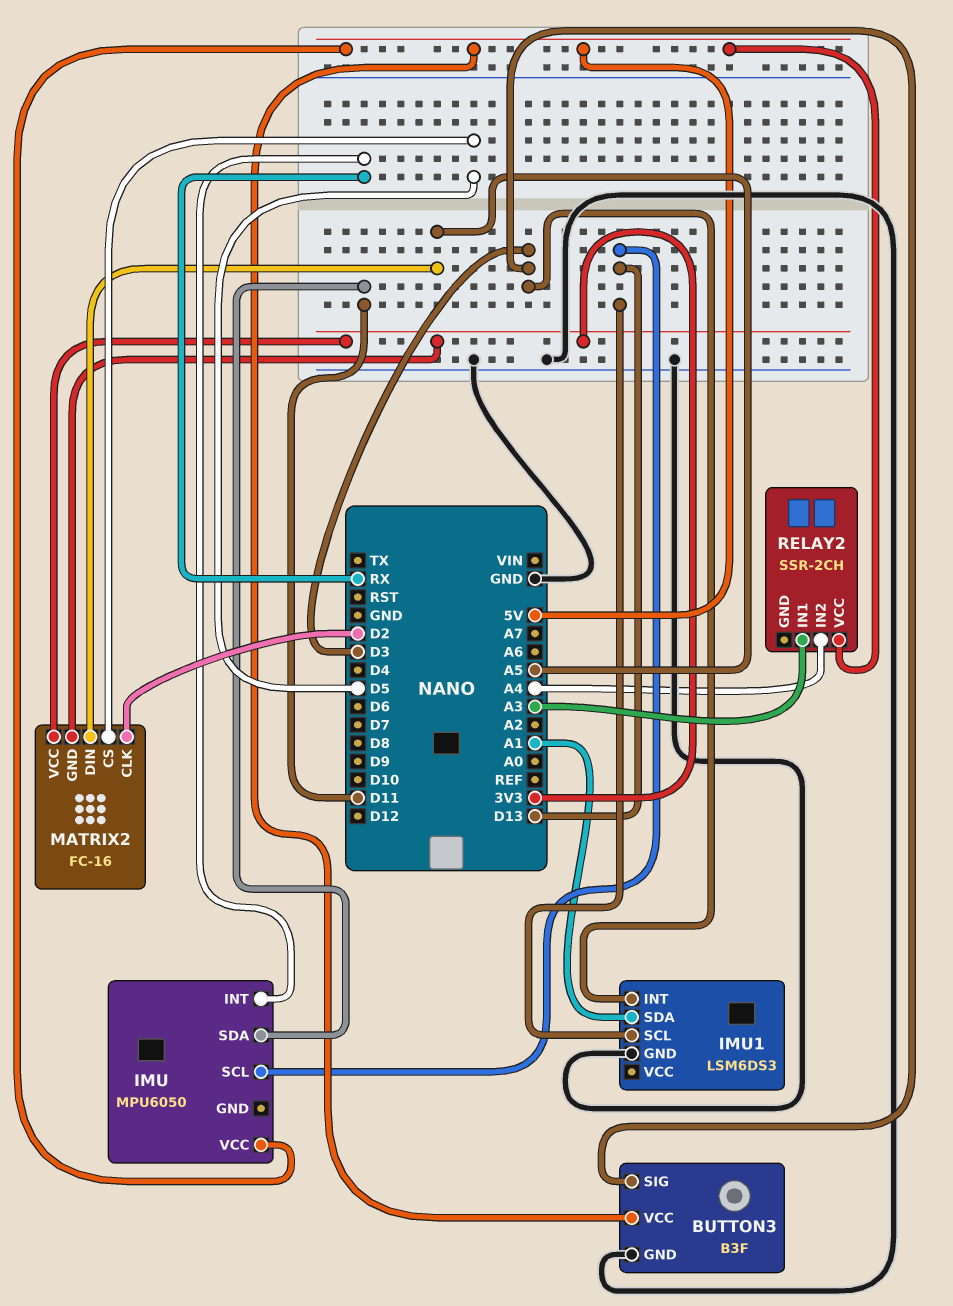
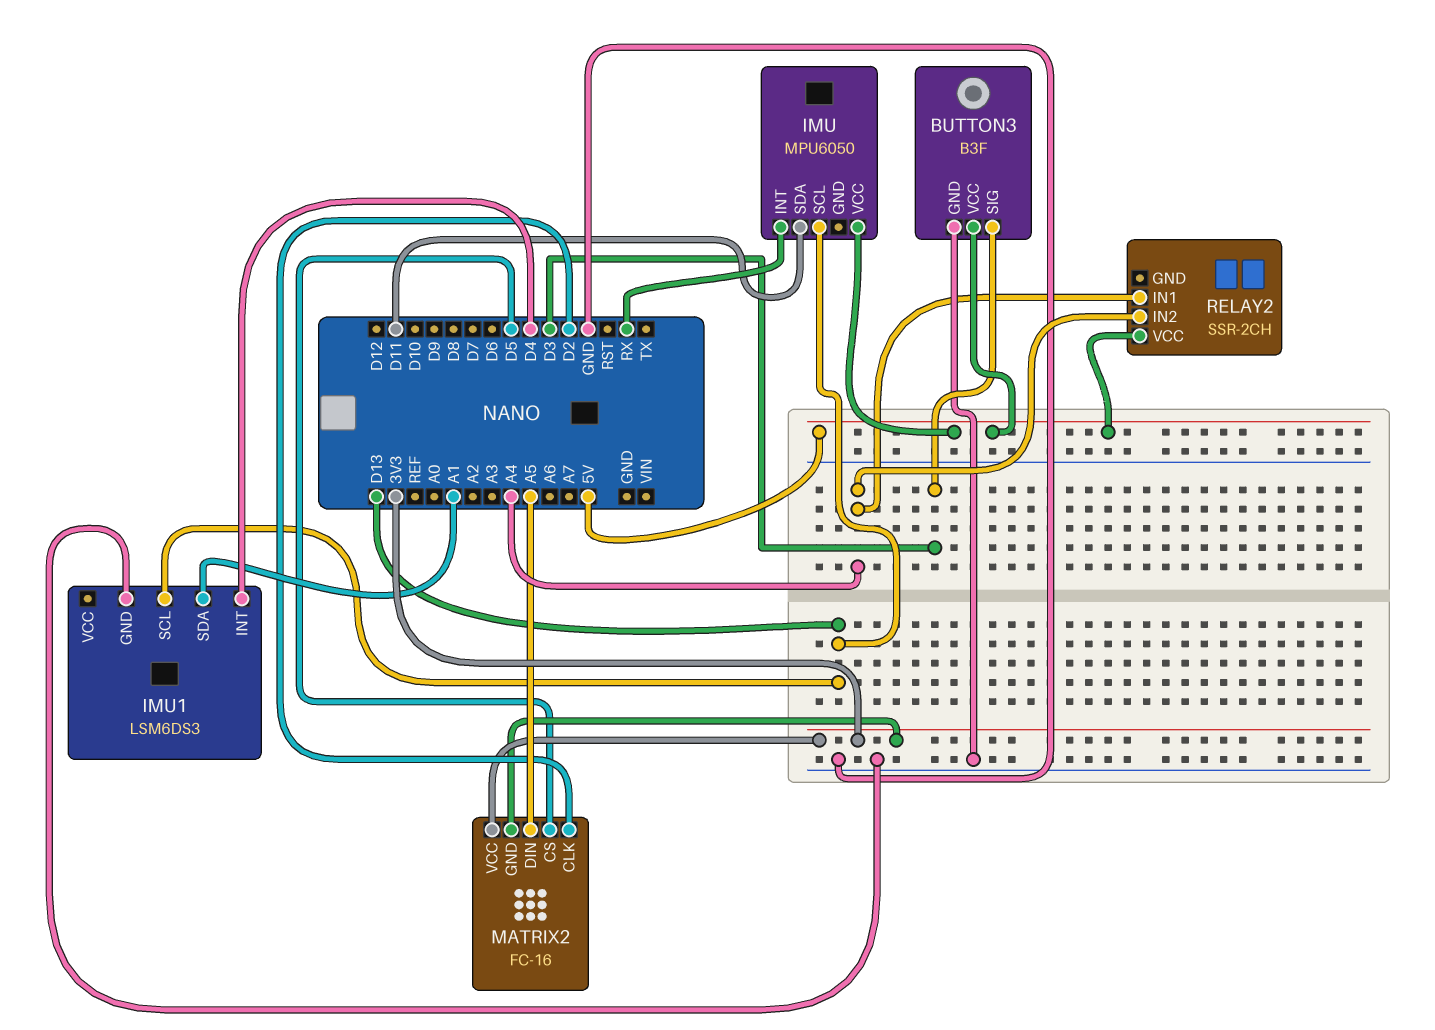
IMU1 pin INT: D3 -> D4
RELAY2 pin IN1: A3 -> A4

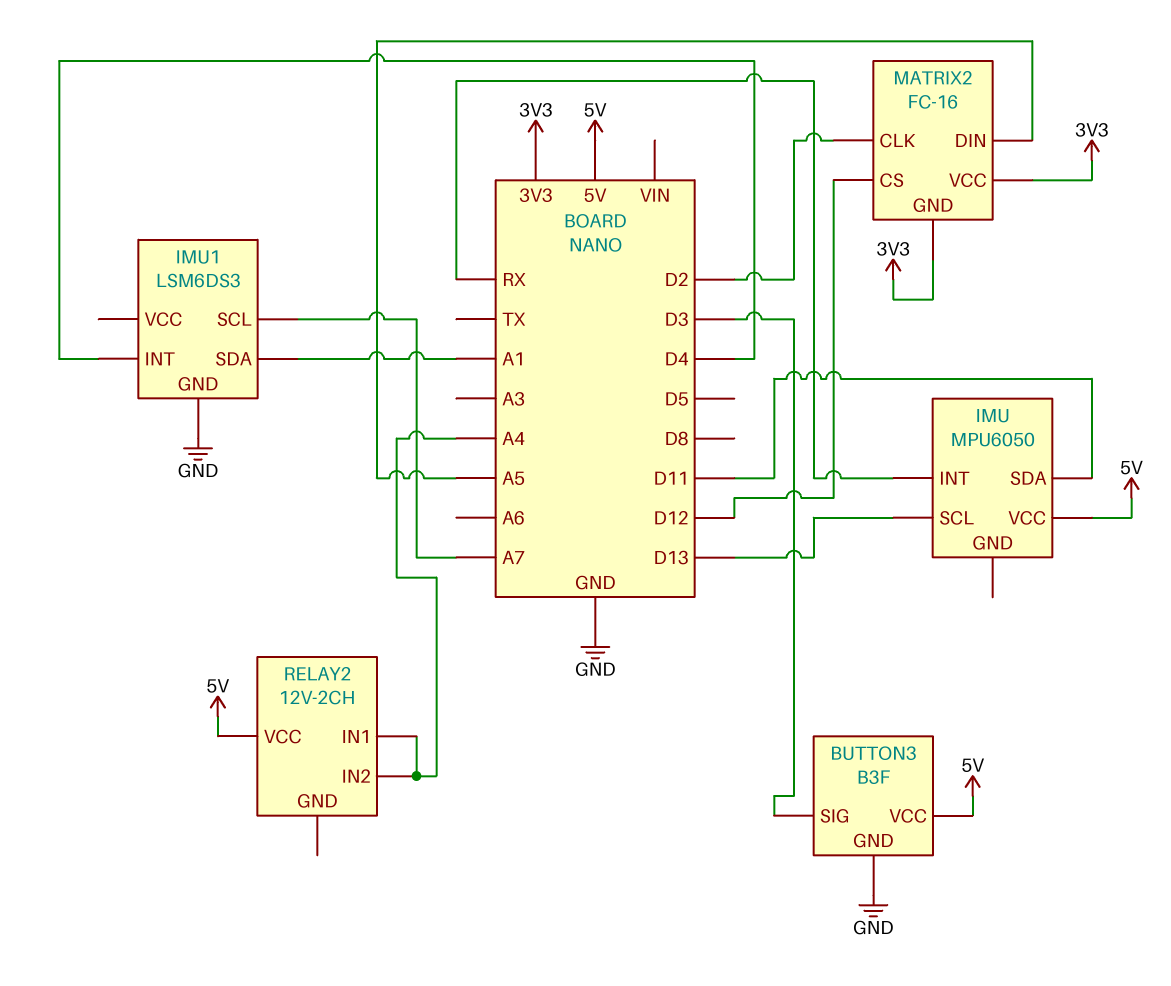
IMU1 pin SCL: D13 -> A7
MATRIX2 pin CS: D5 -> D12
RELAY2: SSR-2CH -> 12V-2CH

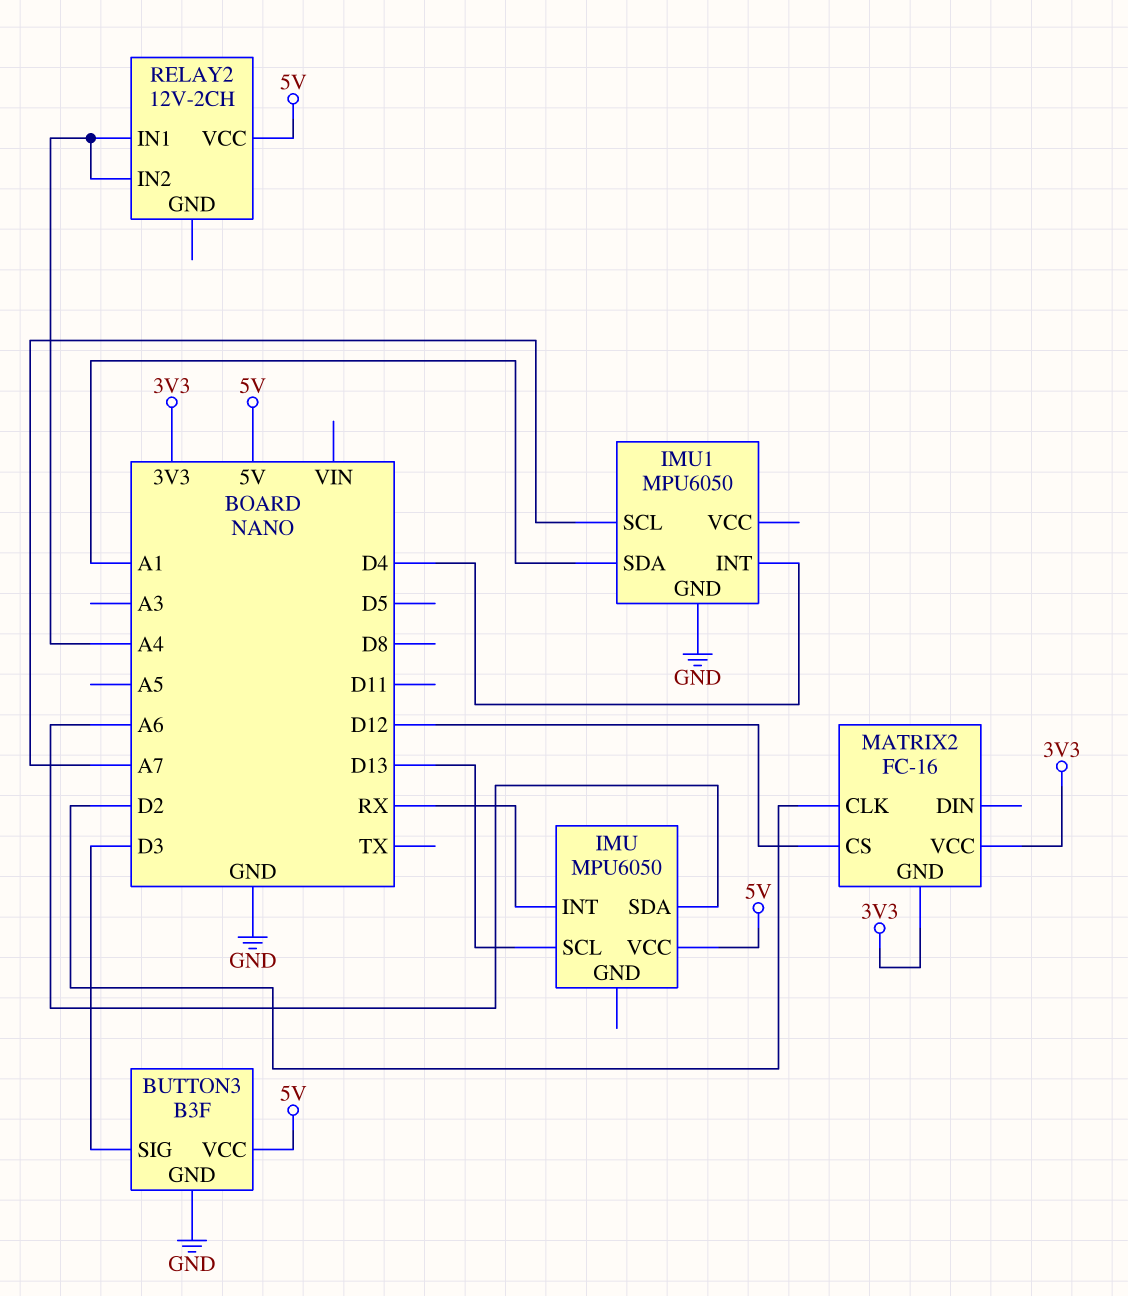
IMU pin SDA: D11 -> A6
IMU1: LSM6DS3 -> MPU6050
MATRIX2 pin DIN: A5 -> none

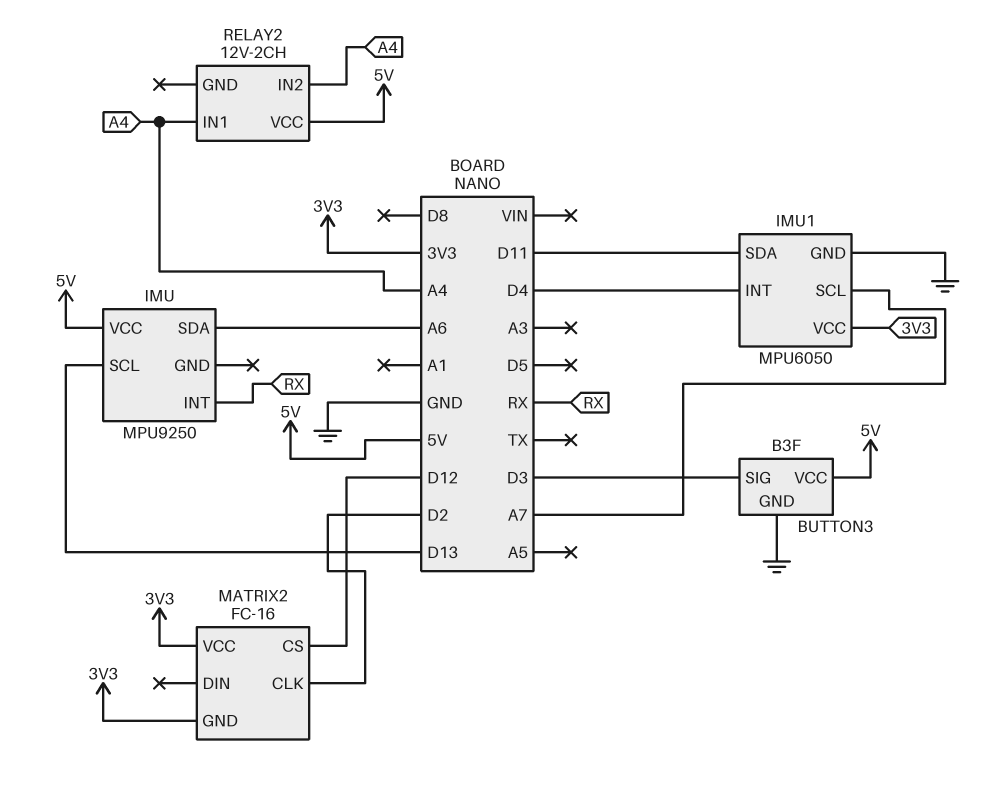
IMU: MPU6050 -> MPU9250
IMU1 pin SDA: A1 -> D11
IMU1 pin VCC: none -> 3V3

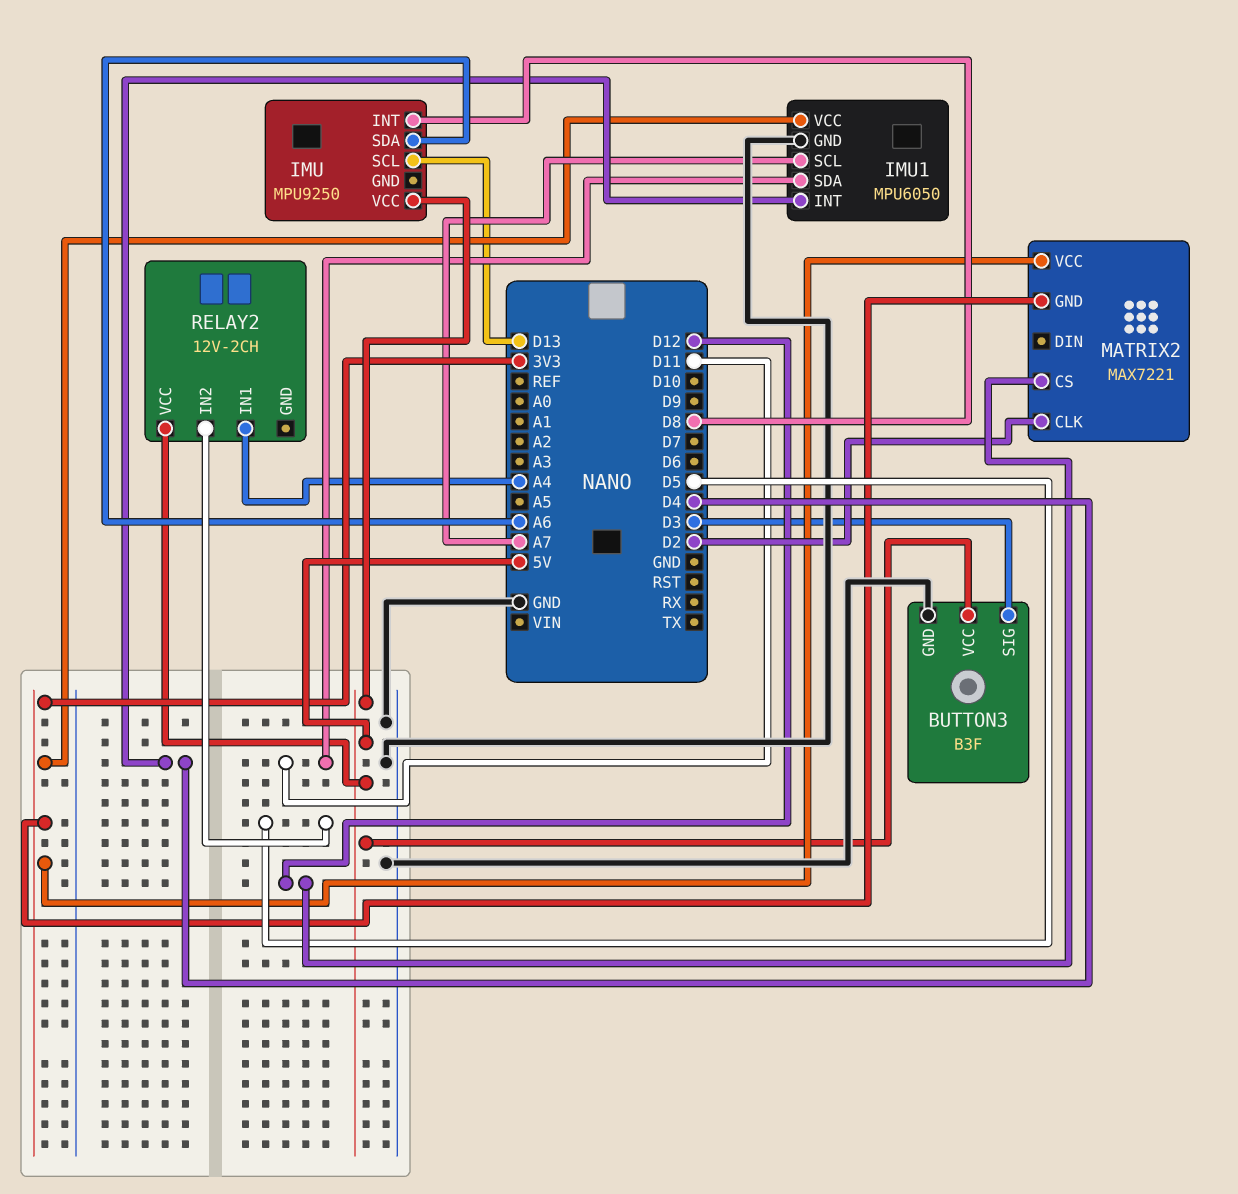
IMU pin INT: RX -> D8
MATRIX2: FC-16 -> MAX7221
RELAY2 pin IN2: A4 -> D5

